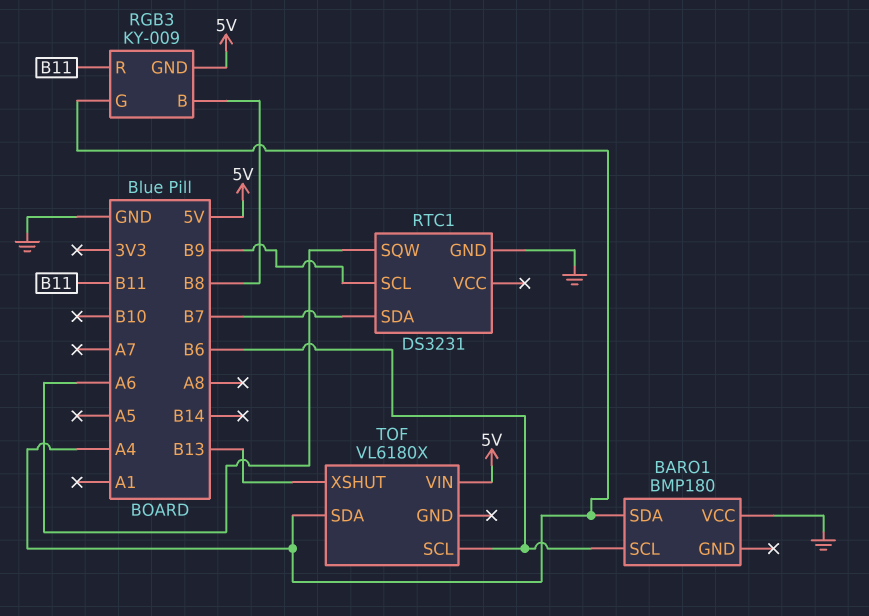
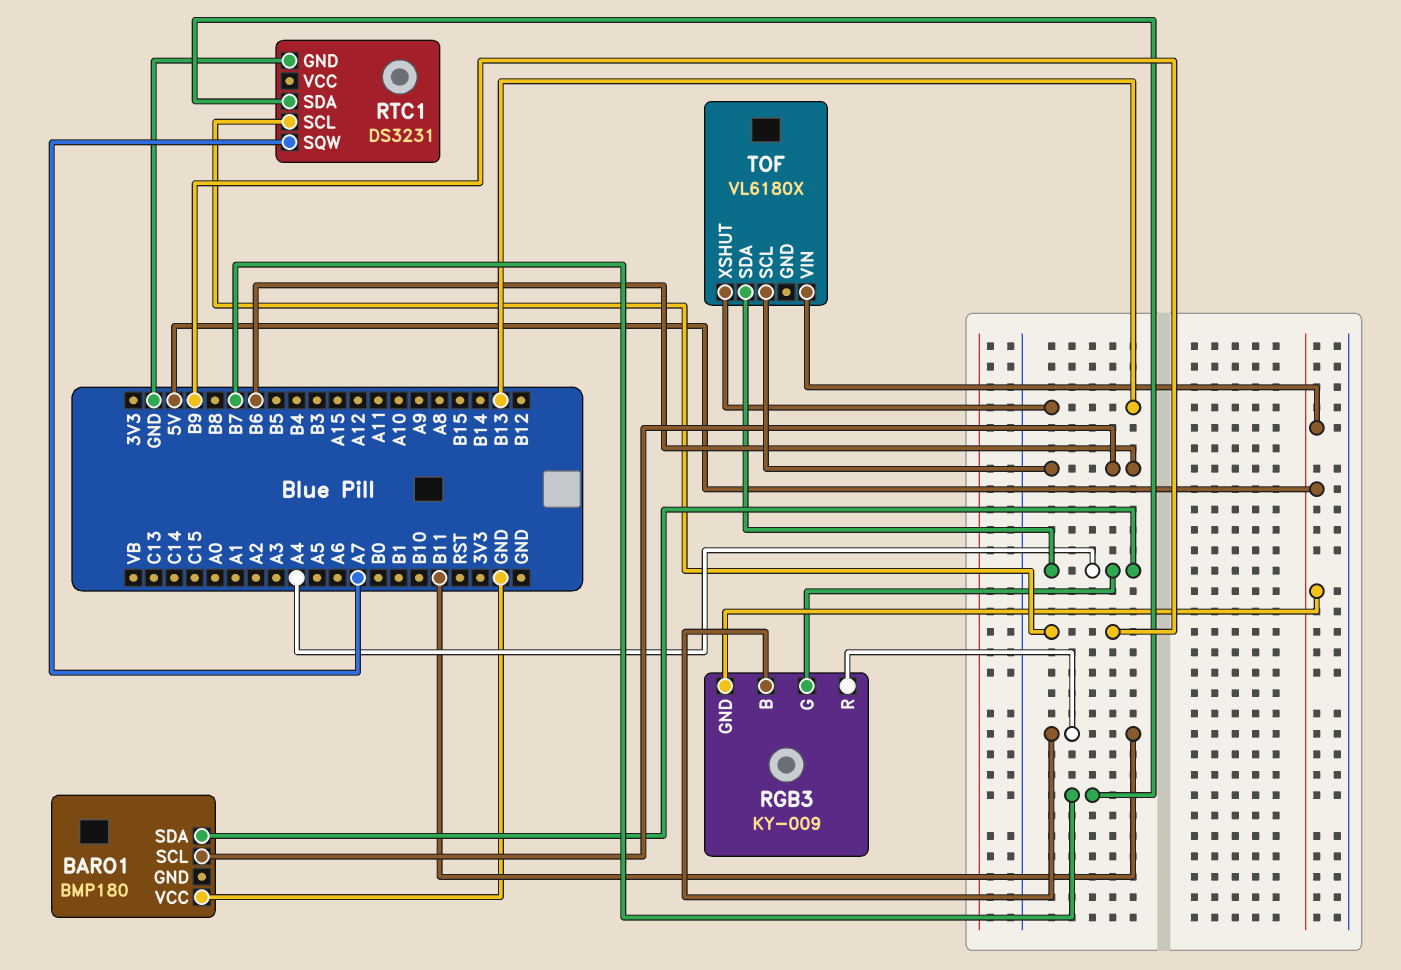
RGB3 pin B: B8 -> B11
RTC1 pin SQW: A6 -> A7

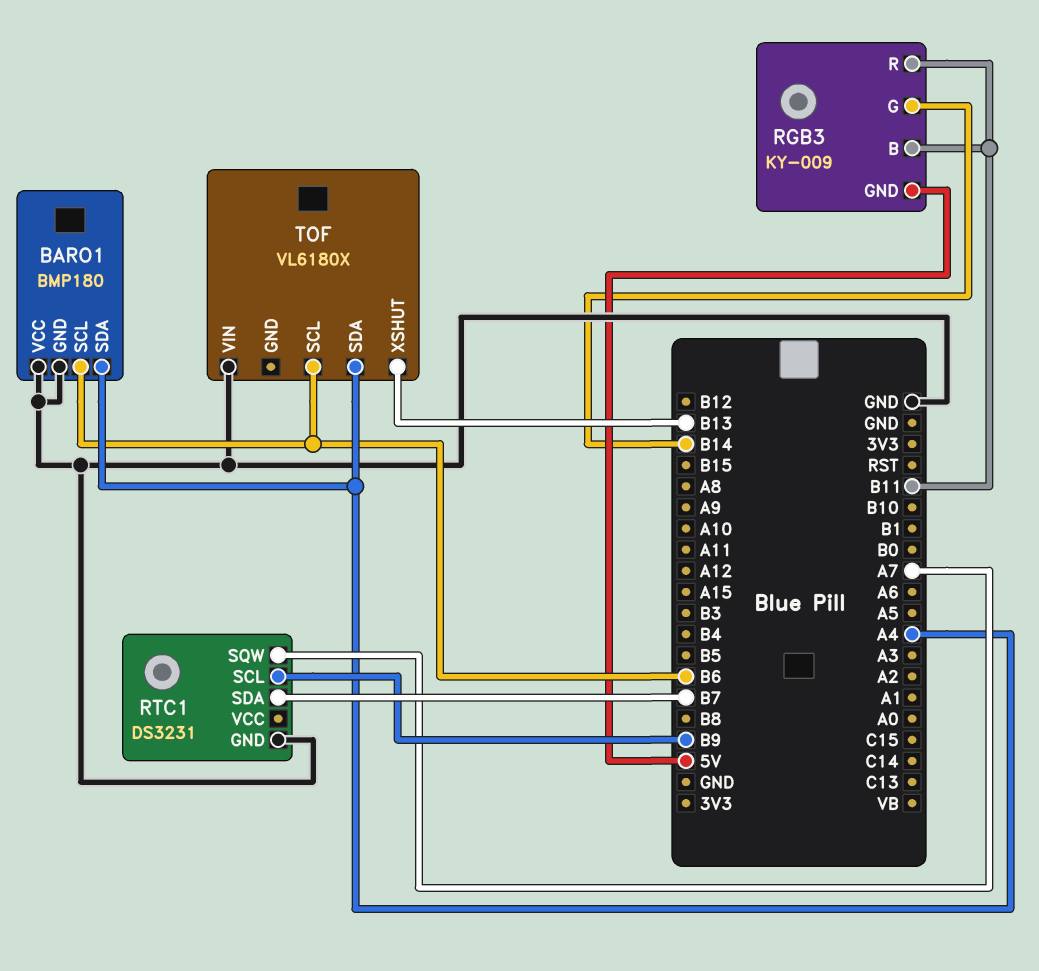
BARO1 pin GND: none -> GND
RGB3 pin G: A4 -> B14
TOF pin VIN: 5V -> GND

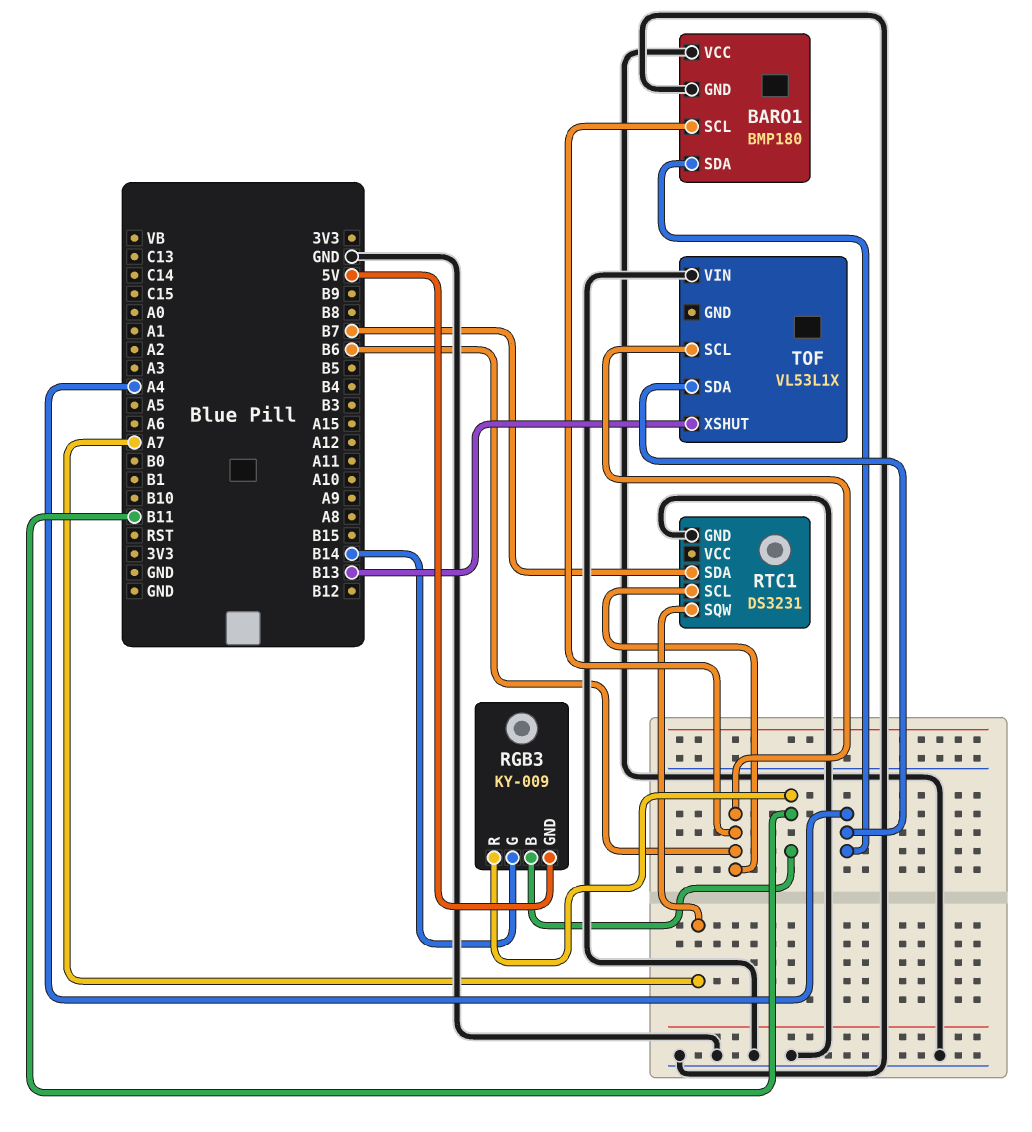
RTC1 pin SCL: B9 -> B6
TOF: VL6180X -> VL53L1X

